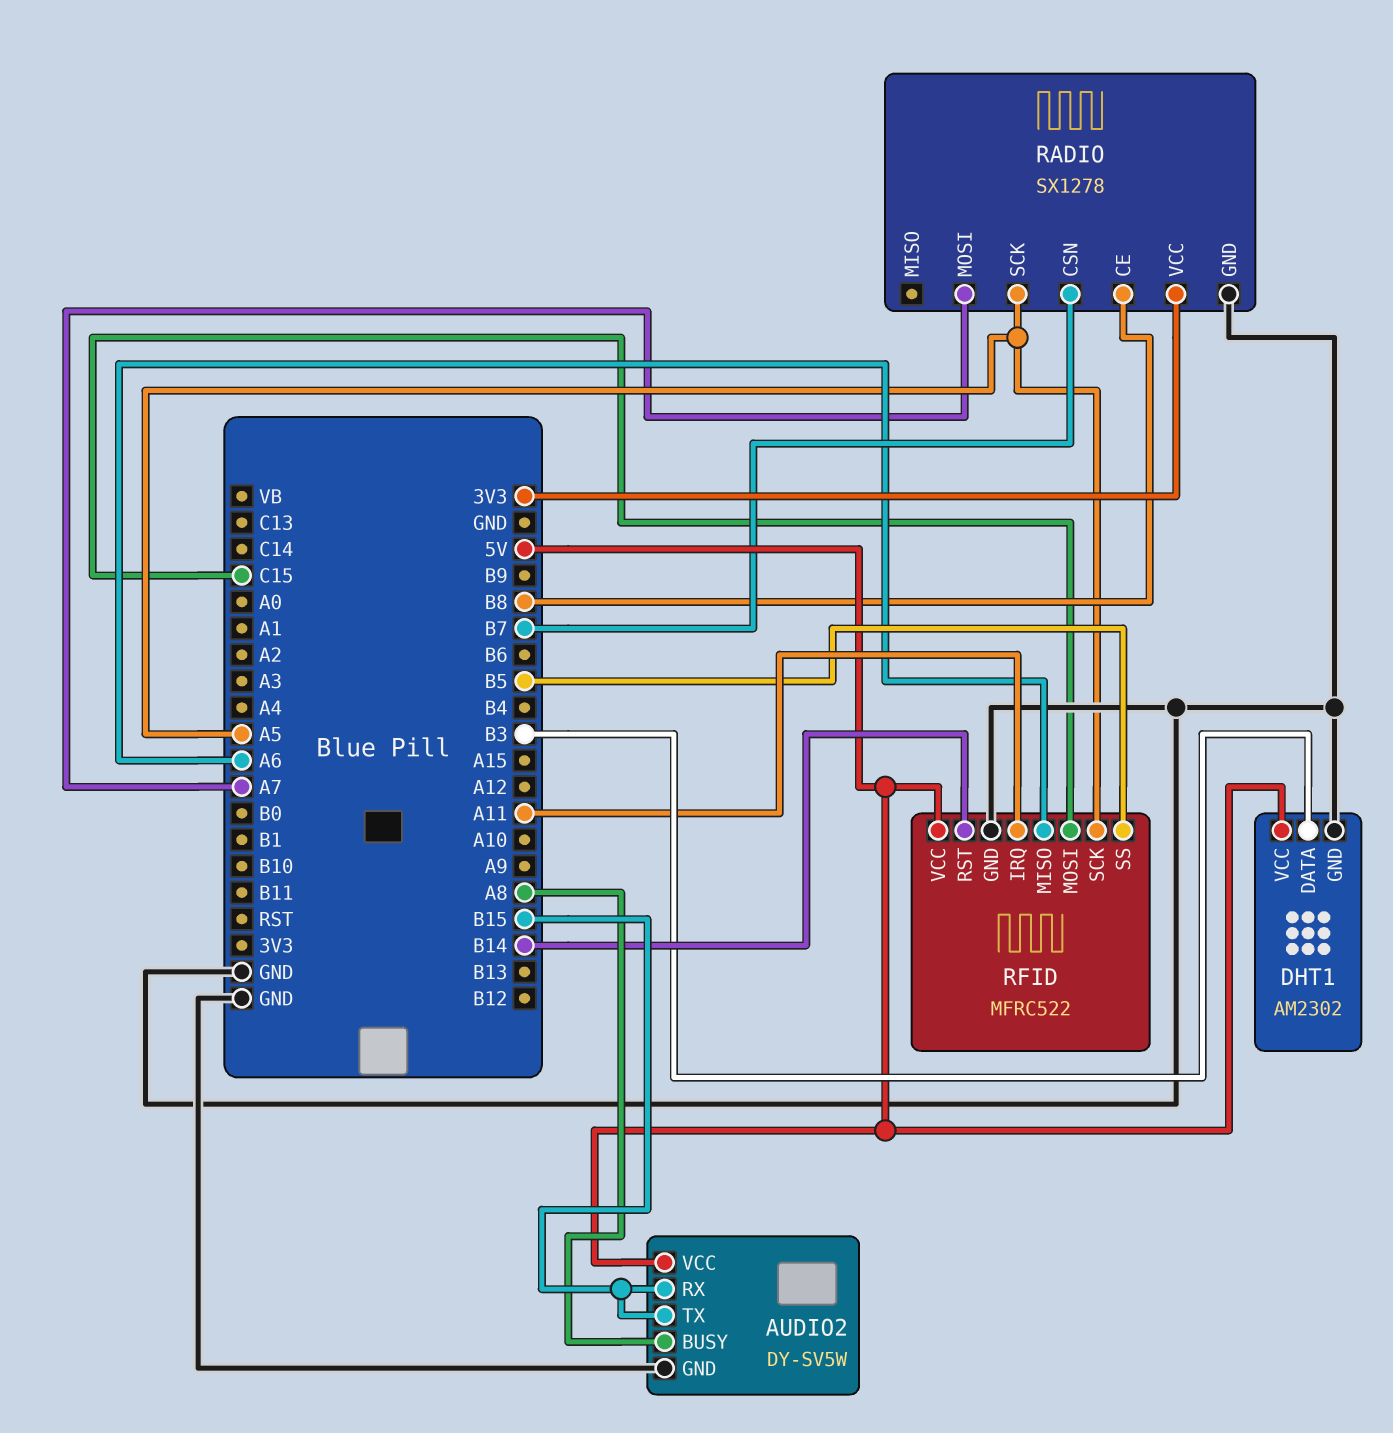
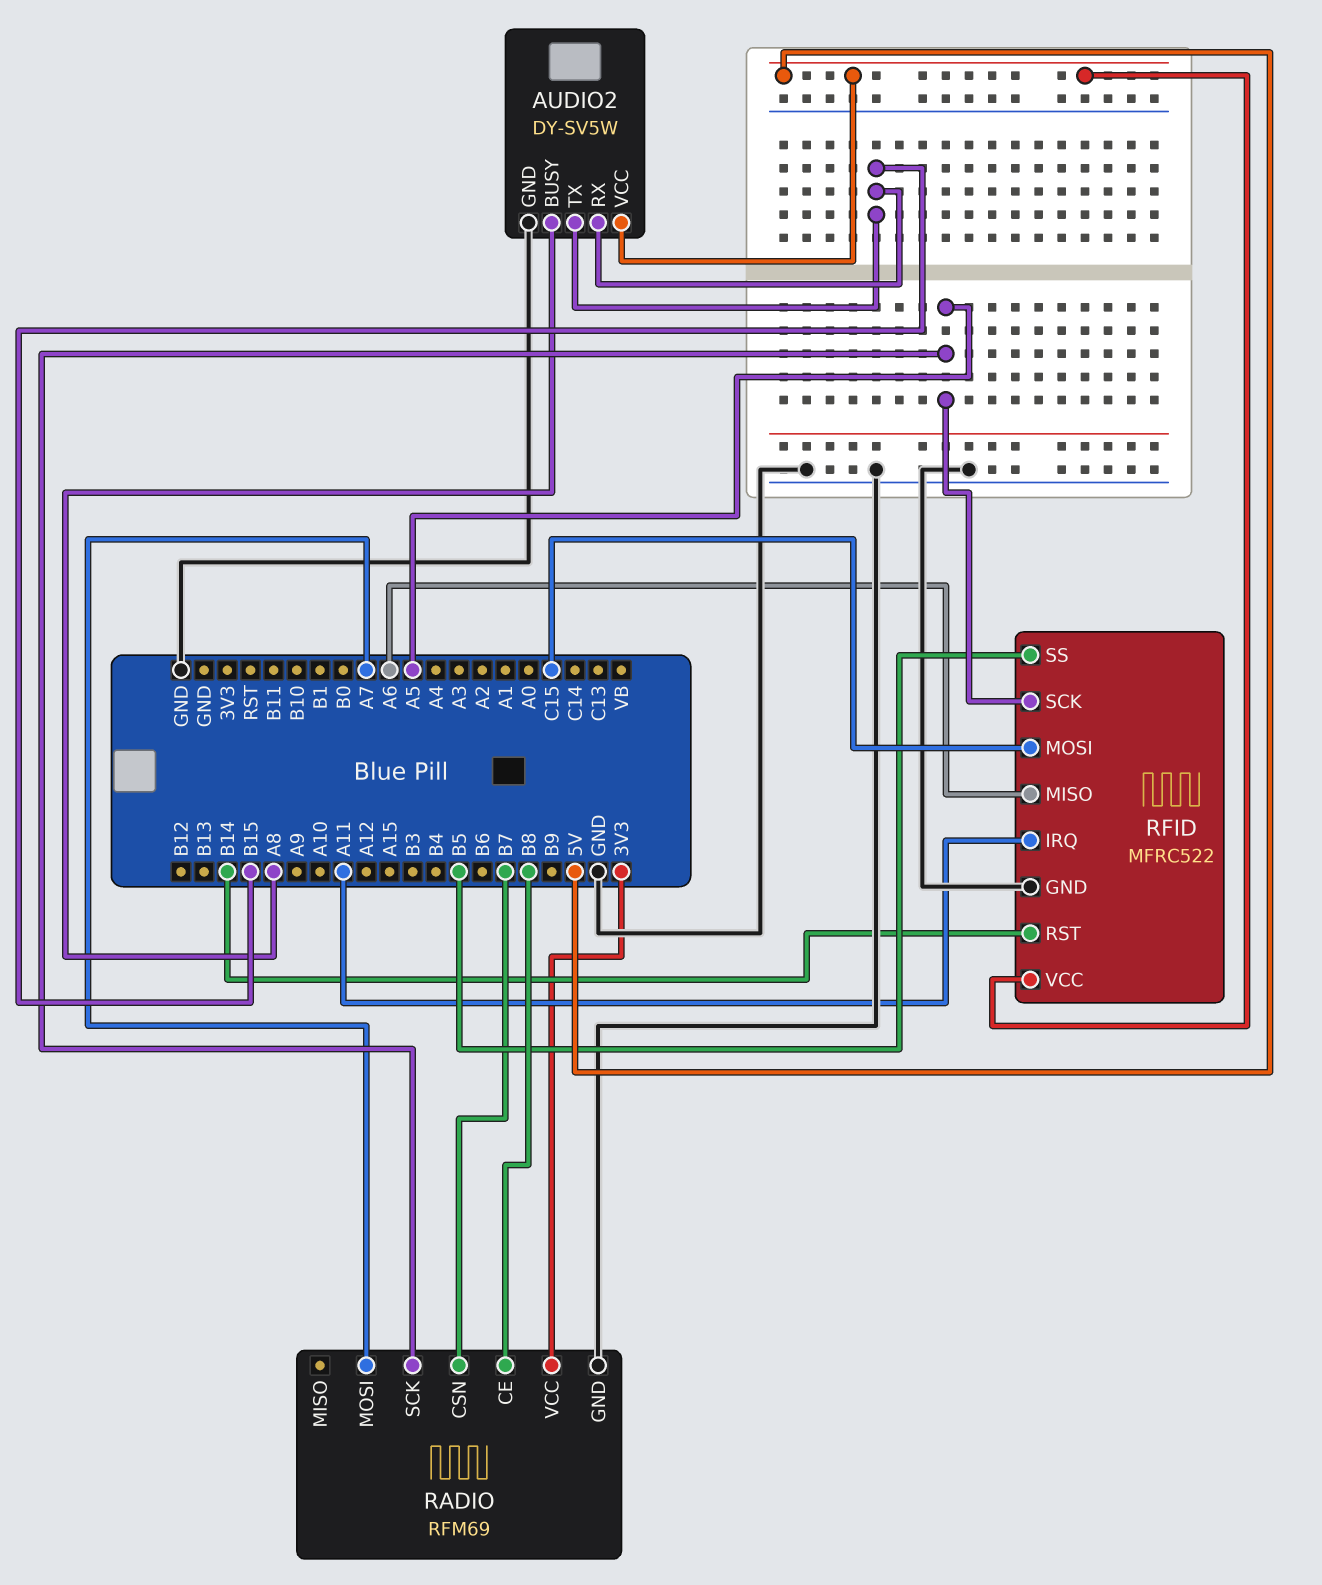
DHT1: AM2302 -> none
DHT1 pin DATA: B3 -> none
DHT1 pin GND: GND -> none
DHT1 pin VCC: 5V -> none
RADIO: SX1278 -> RFM69

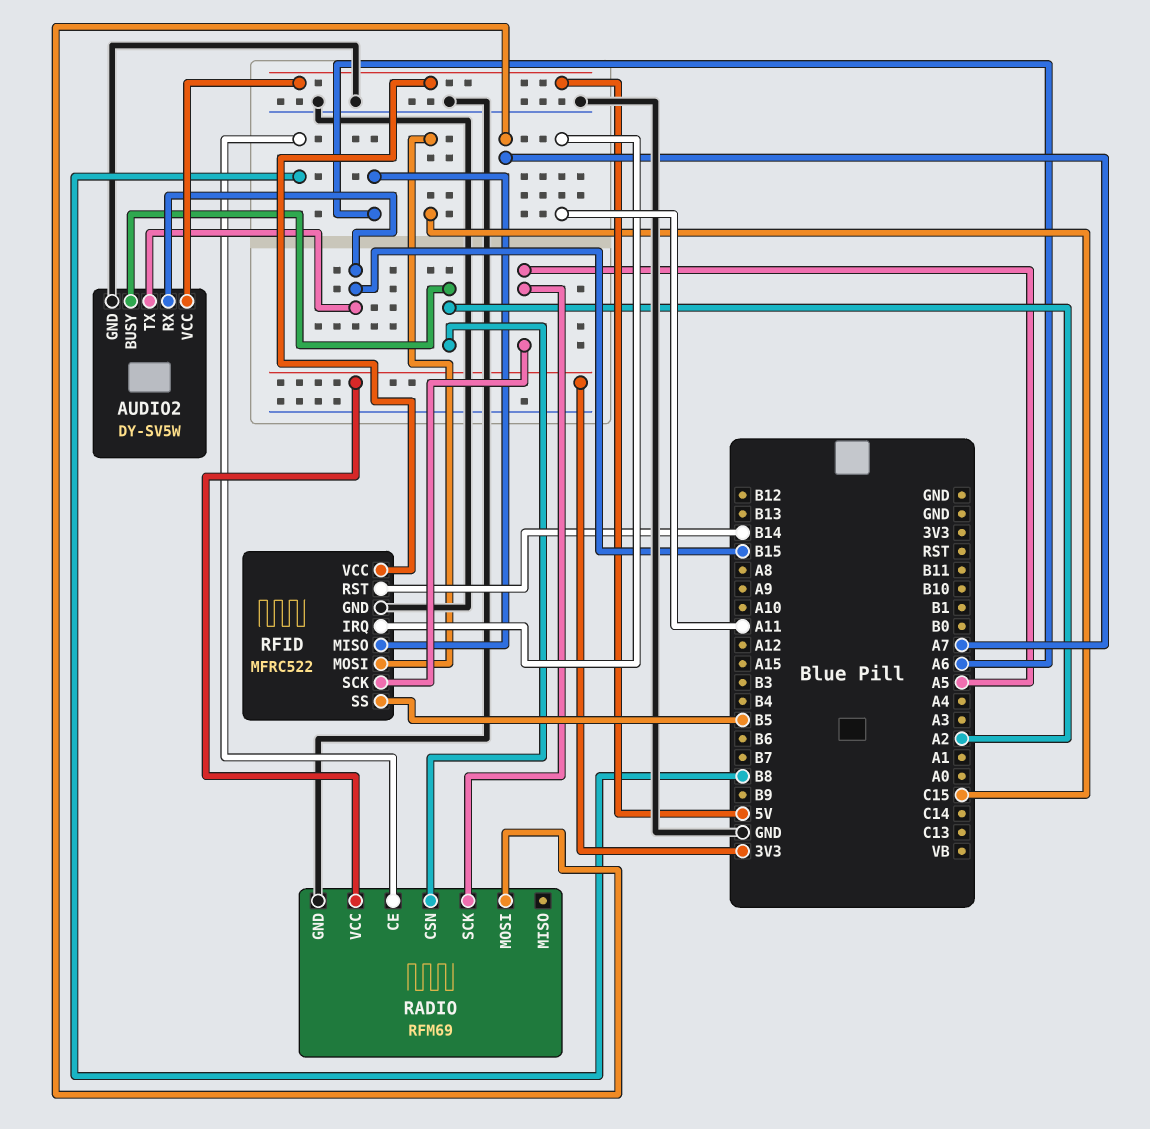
AUDIO2 pin BUSY: A8 -> A2
RADIO pin CSN: B7 -> A2

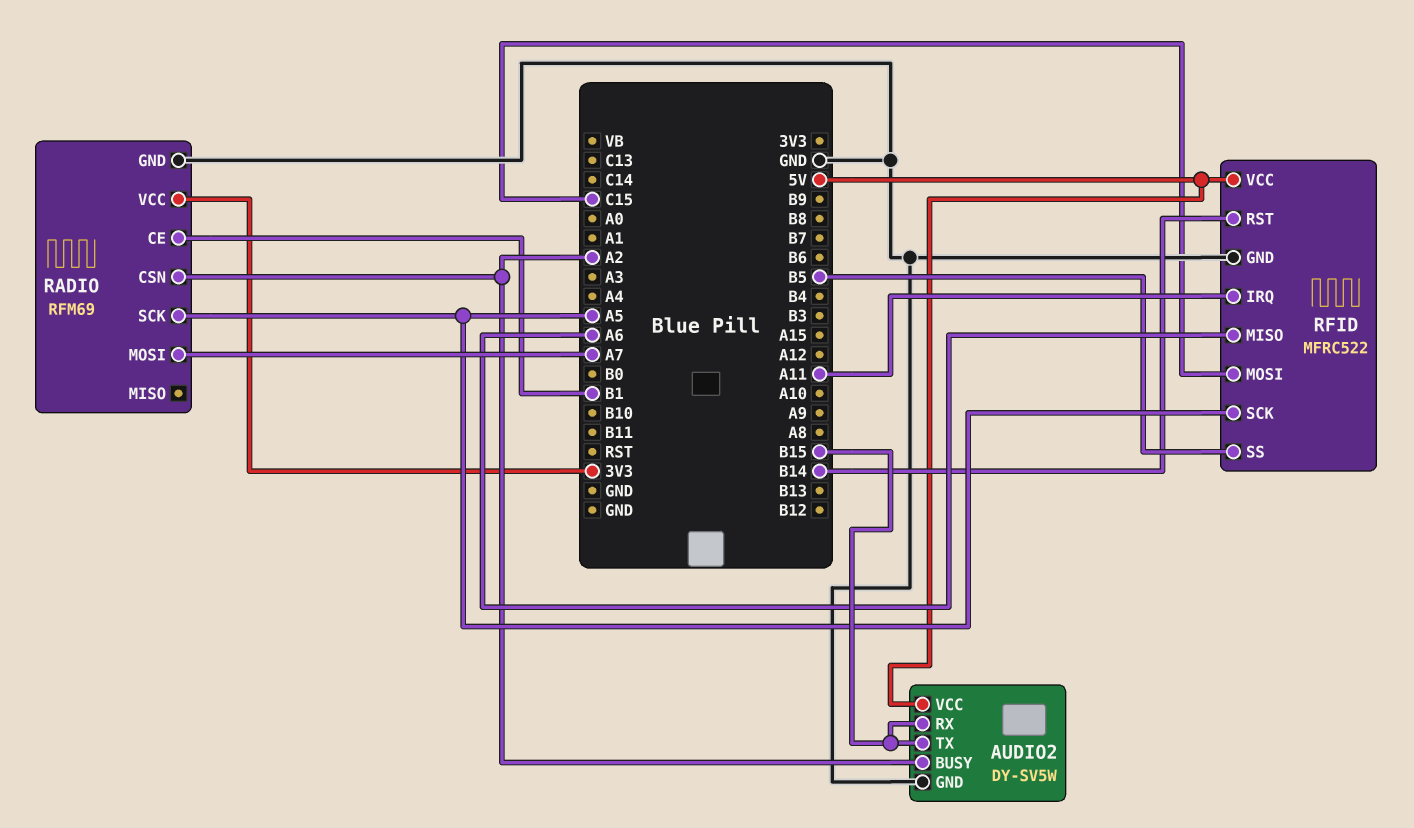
RADIO pin CE: B8 -> B1

